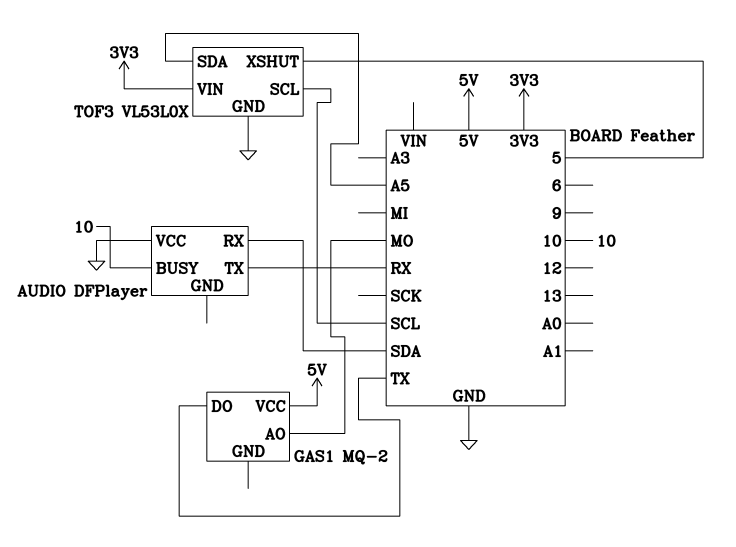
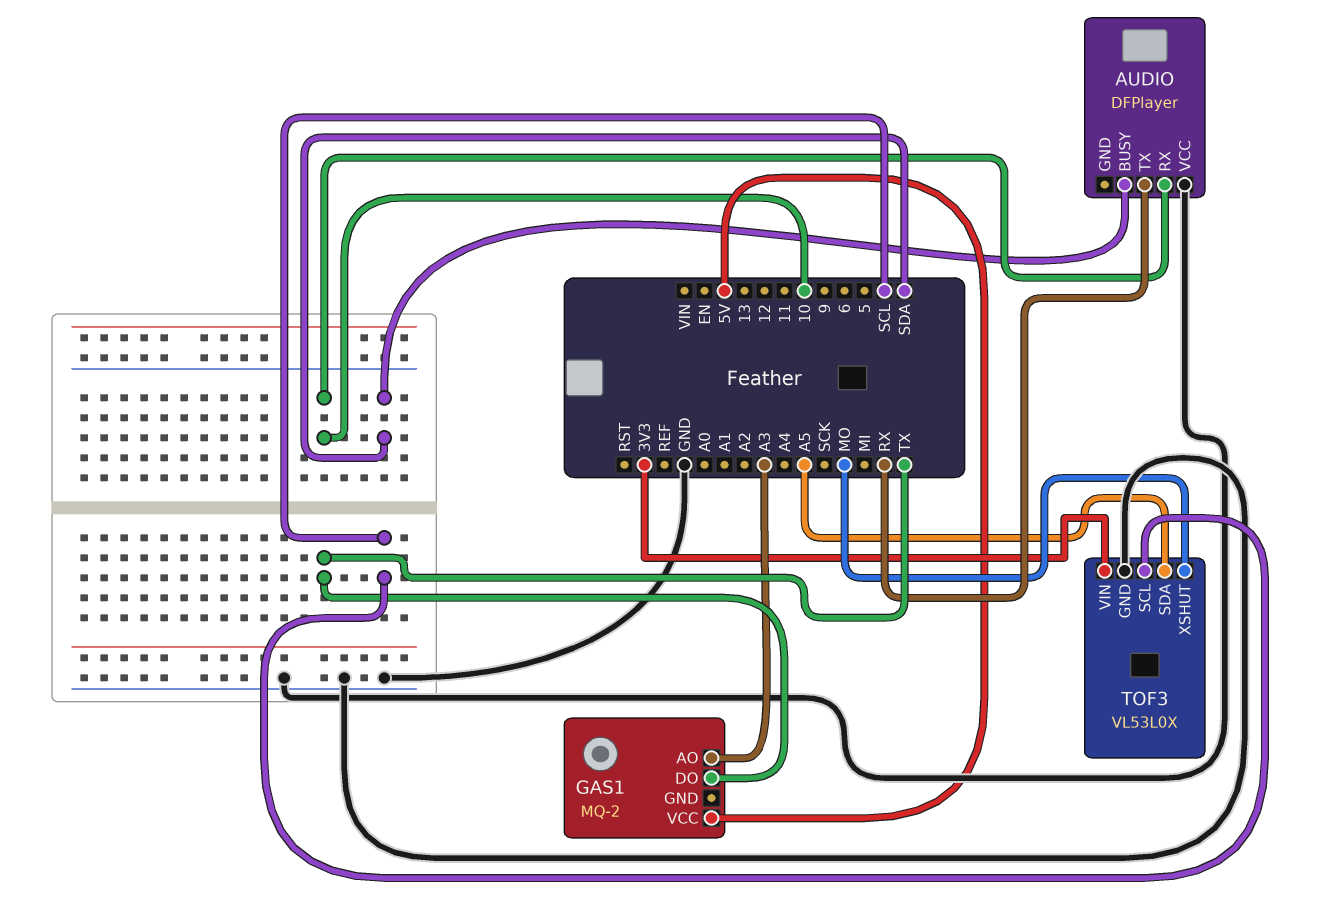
AUDIO pin BUSY: 10 -> SDA
AUDIO pin RX: SDA -> 10
GAS1 pin AO: MO -> A3
TOF3 pin XSHUT: 5 -> MO

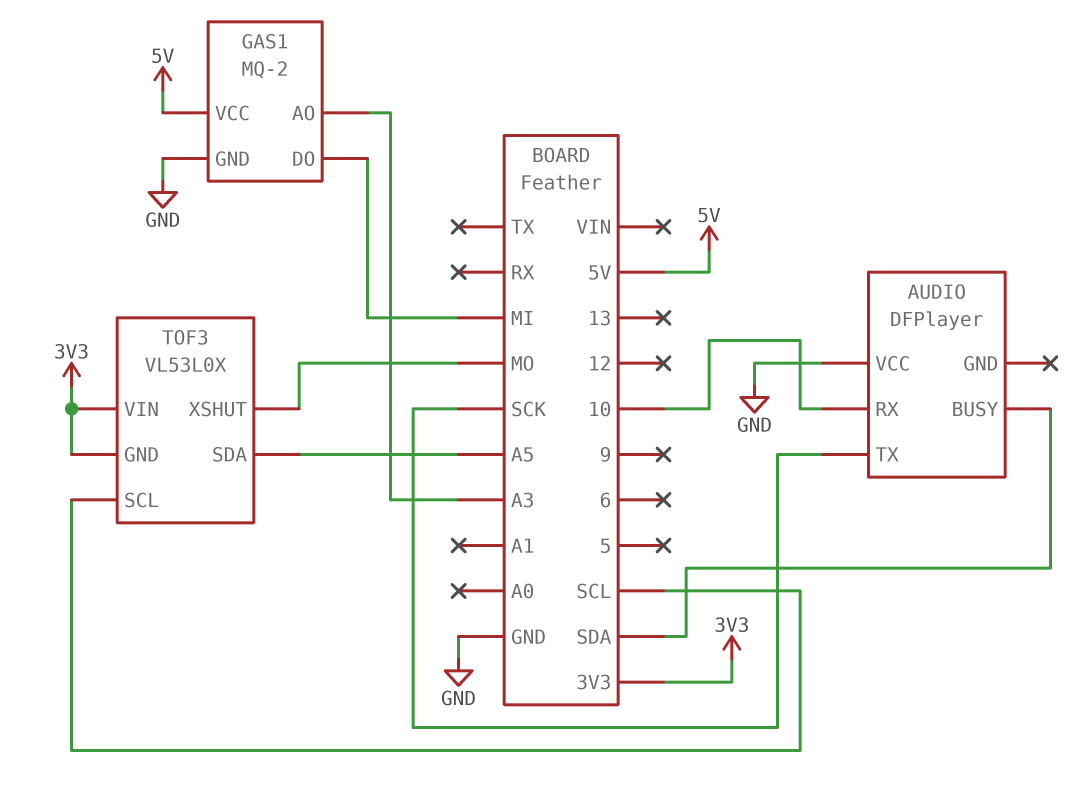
AUDIO pin TX: RX -> SCK
GAS1 pin DO: TX -> MI
GAS1 pin GND: none -> GND
TOF3 pin GND: GND -> 3V3

